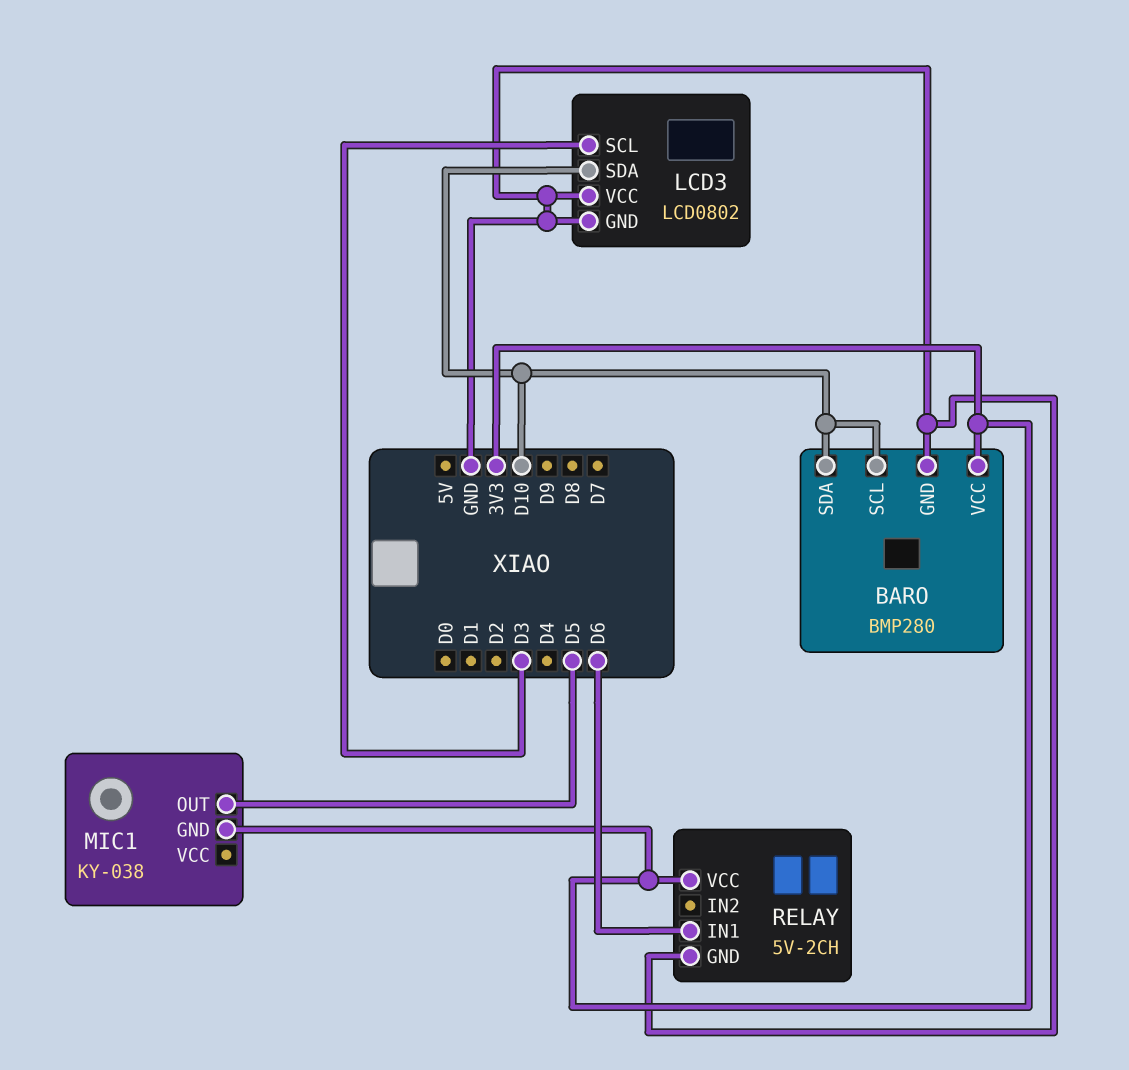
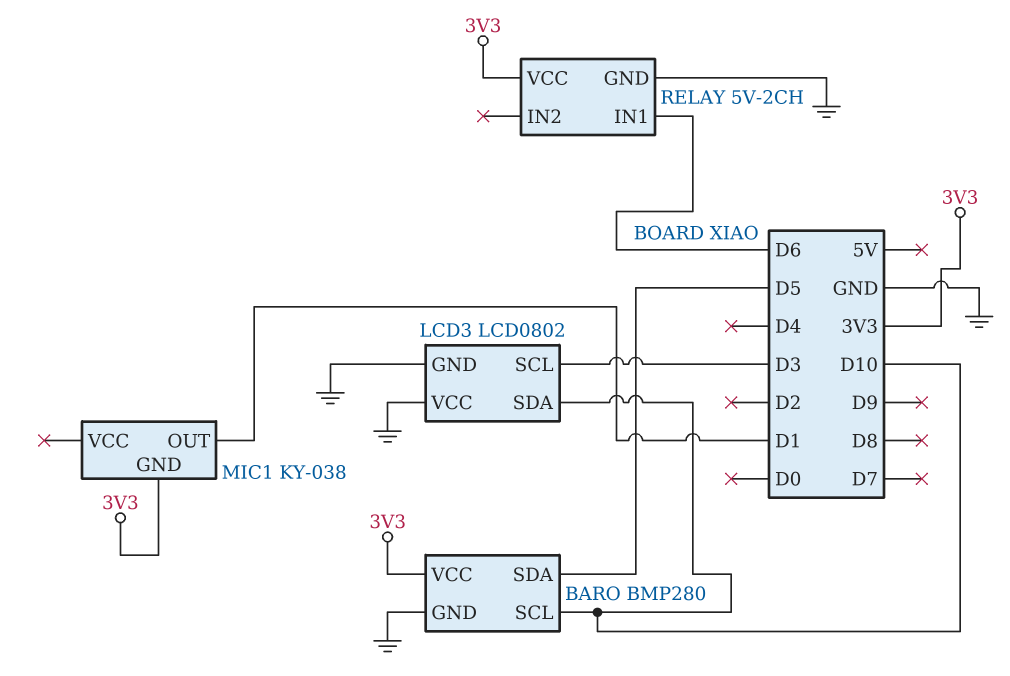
BARO pin SDA: D10 -> D5
MIC1 pin OUT: D5 -> D1

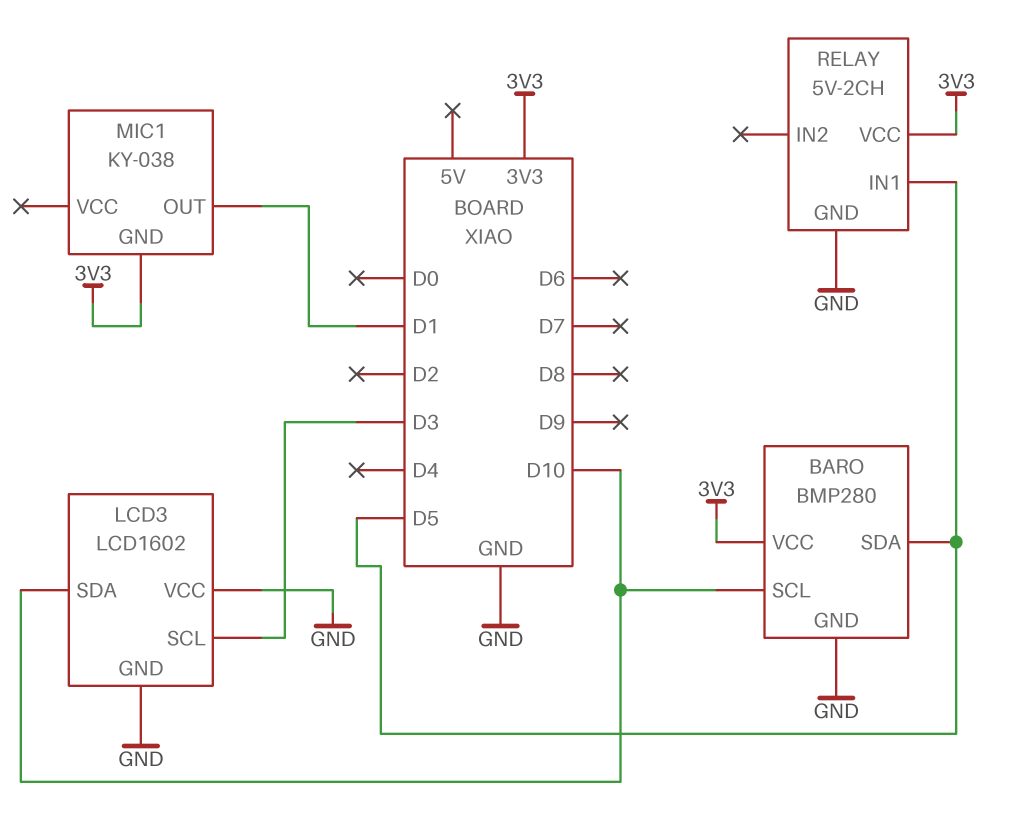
LCD3: LCD0802 -> LCD1602
RELAY pin IN1: D6 -> D5

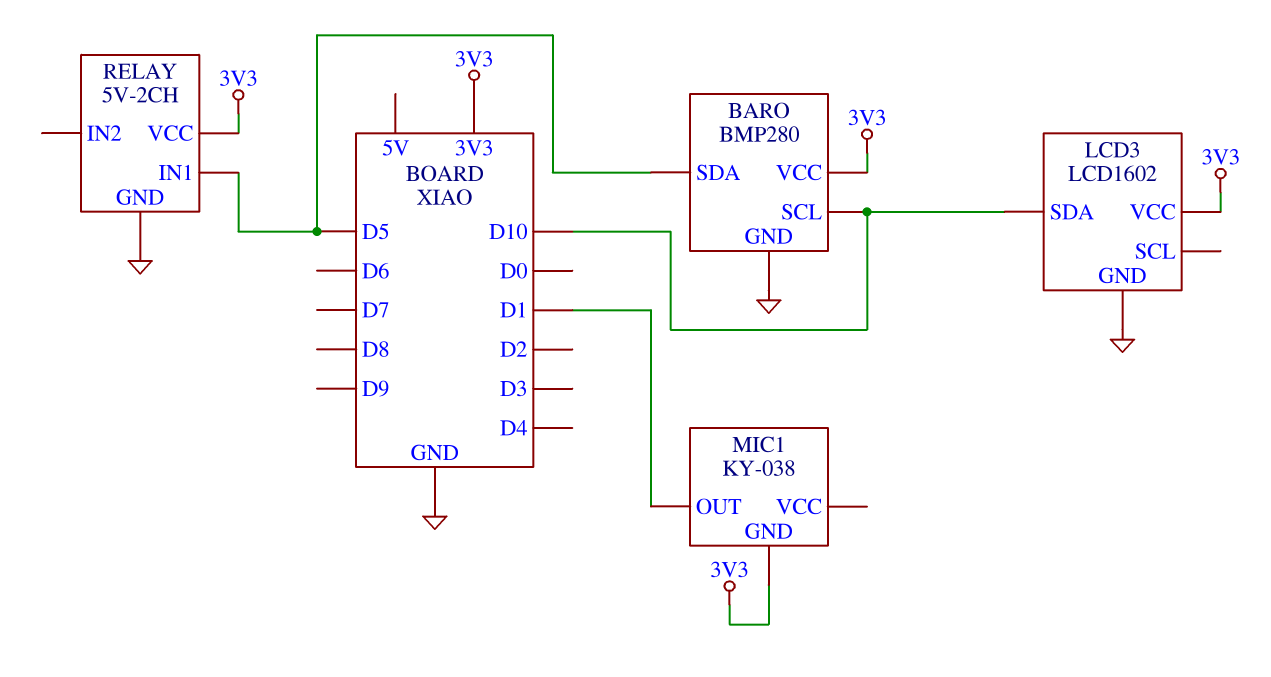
LCD3 pin SCL: D3 -> none
LCD3 pin VCC: GND -> 3V3

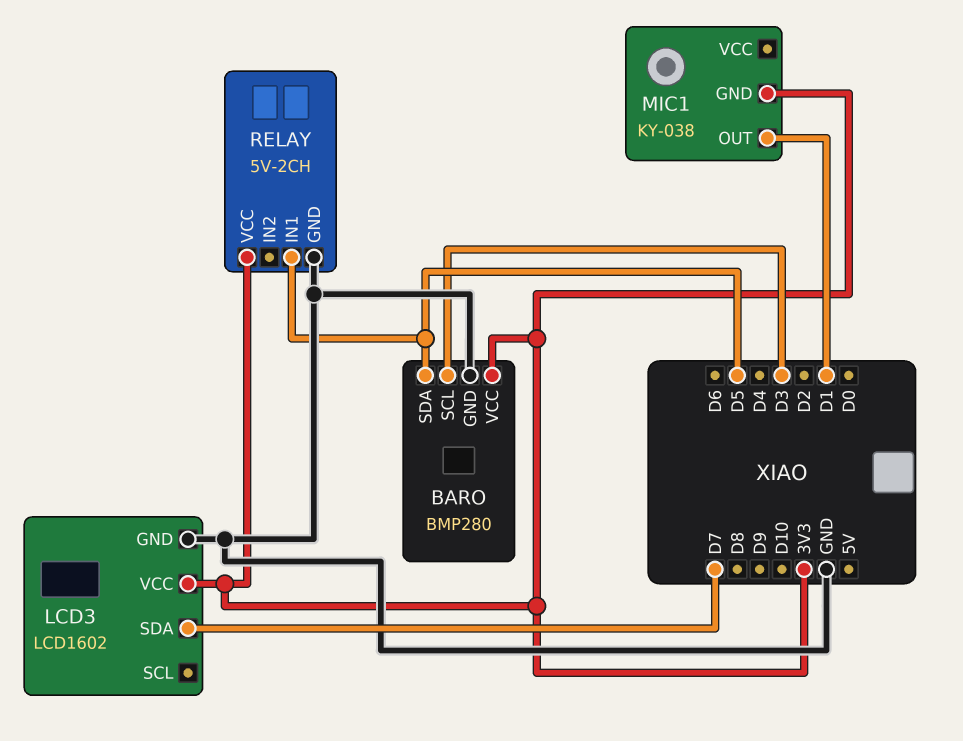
BARO pin SCL: D10 -> D3
LCD3 pin SDA: D10 -> D7

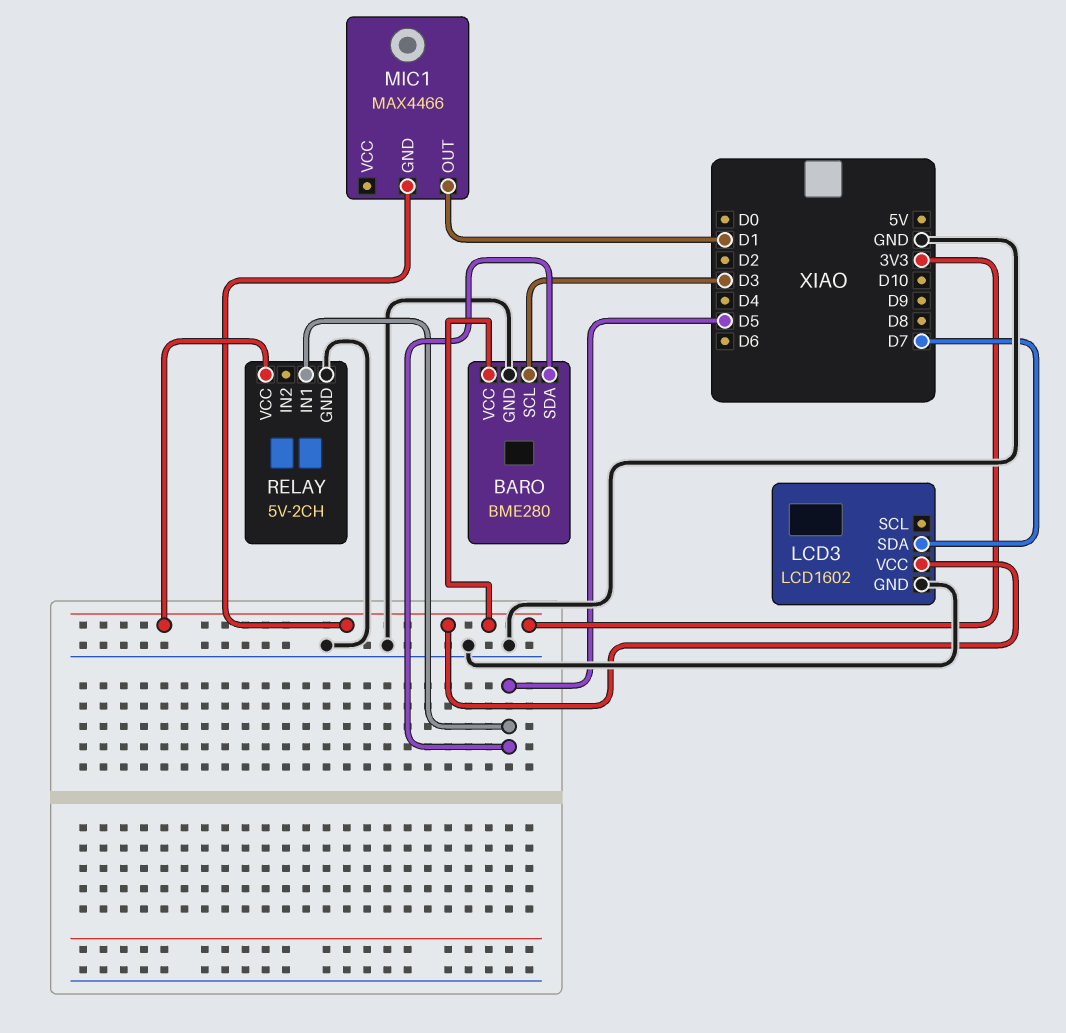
BARO: BMP280 -> BME280
MIC1: KY-038 -> MAX4466

